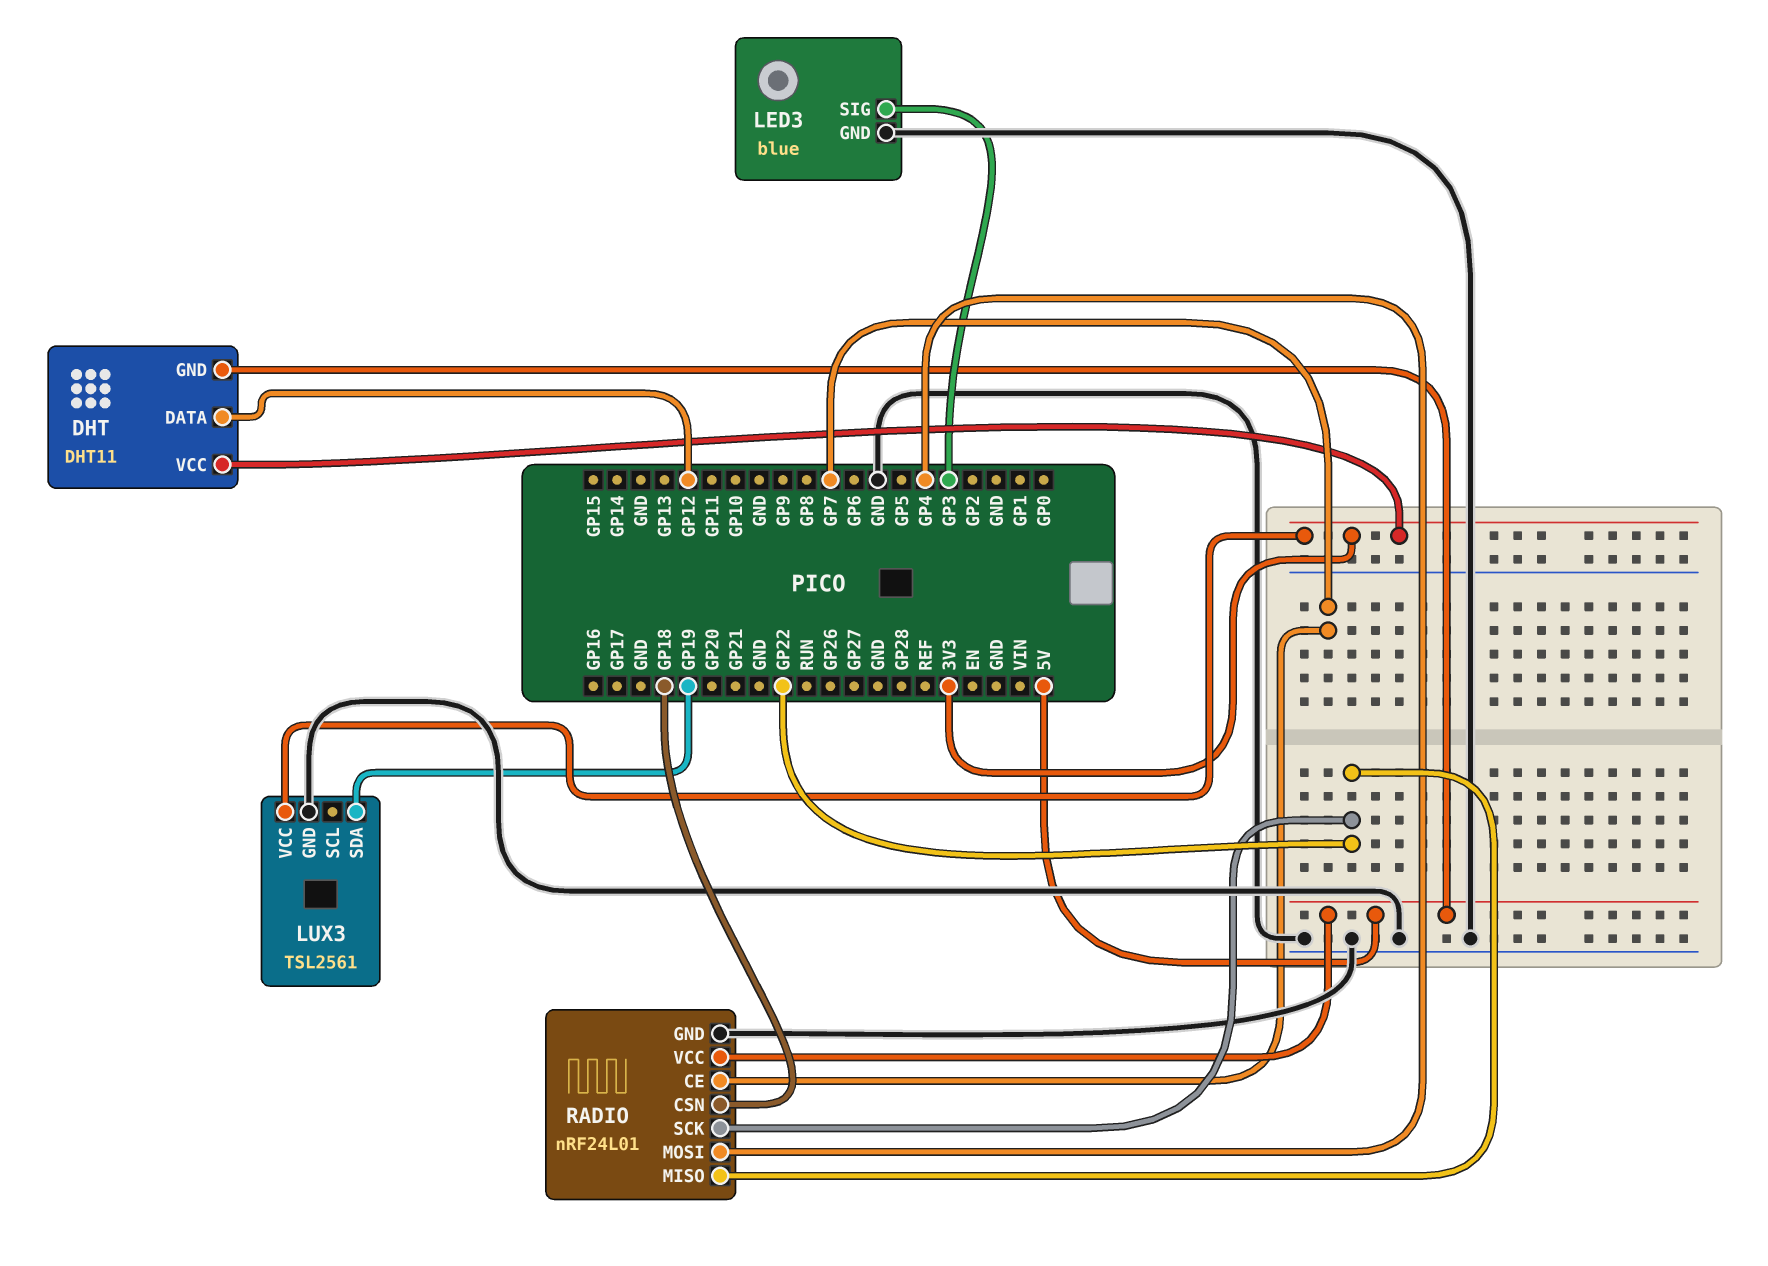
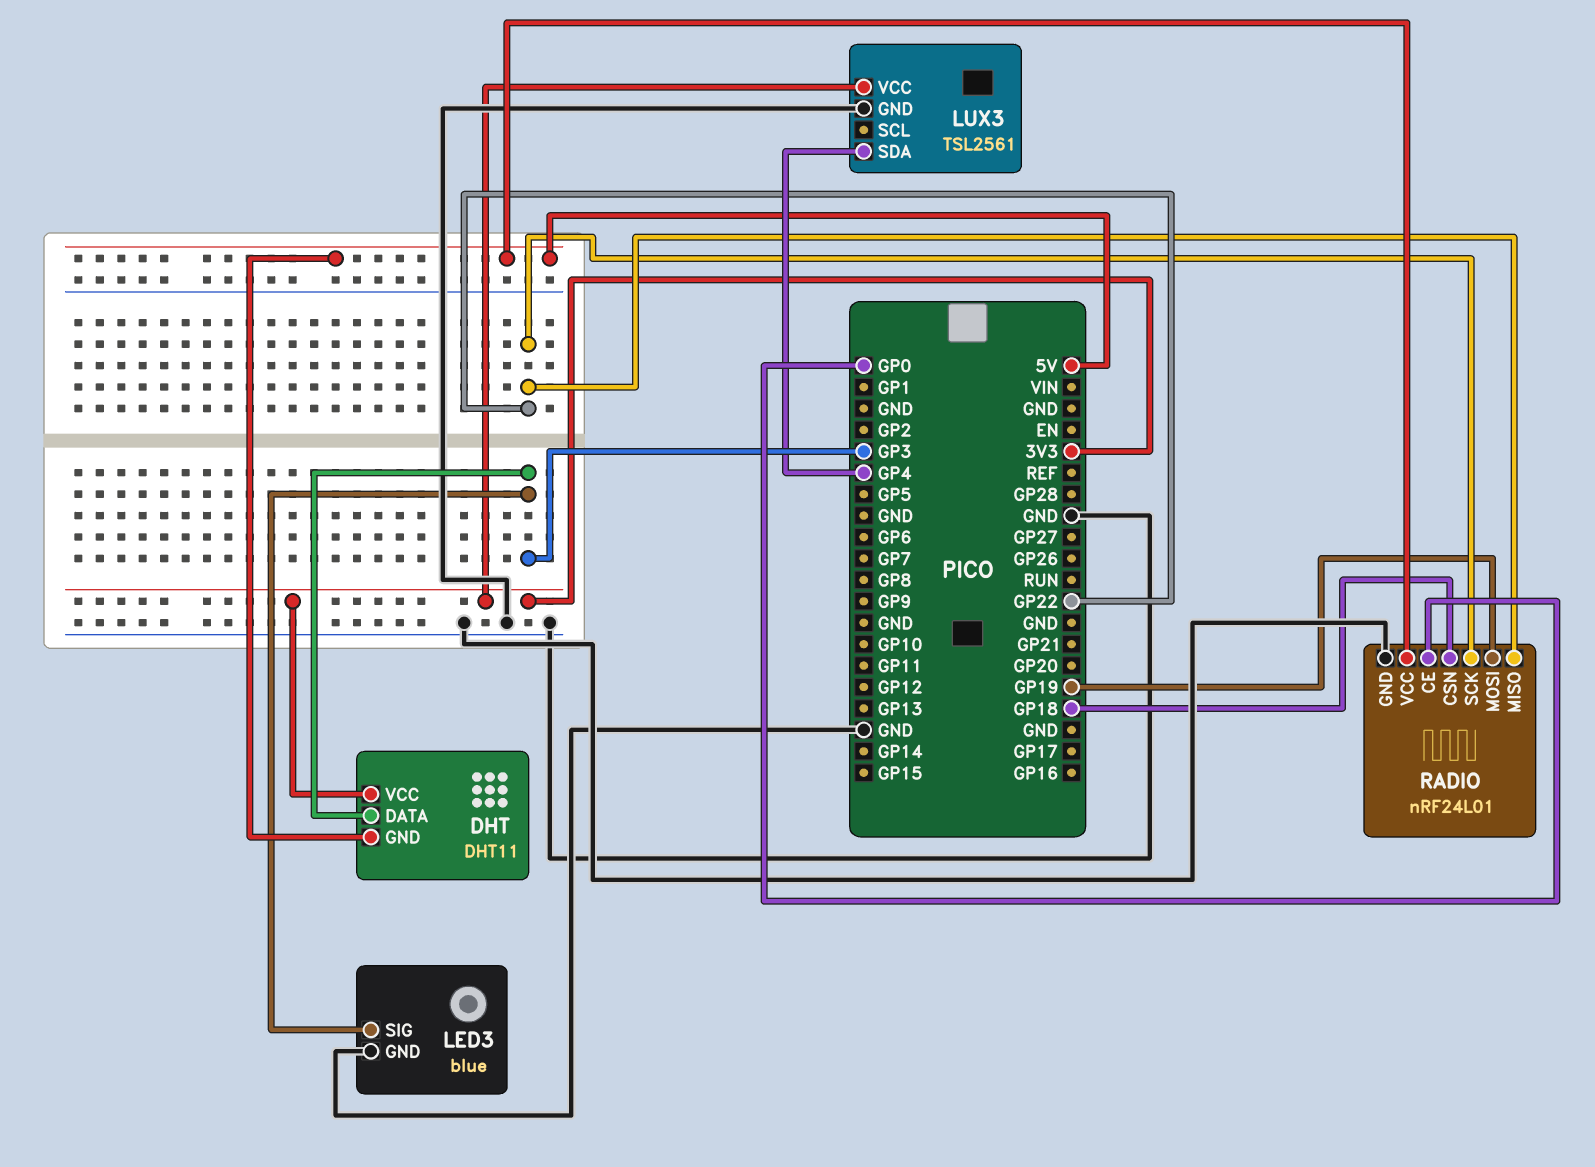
DHT pin DATA: GP12 -> GP3
LUX3 pin SDA: GP19 -> GP4
RADIO pin CE: GP7 -> GP0
RADIO pin MOSI: GP4 -> GP19

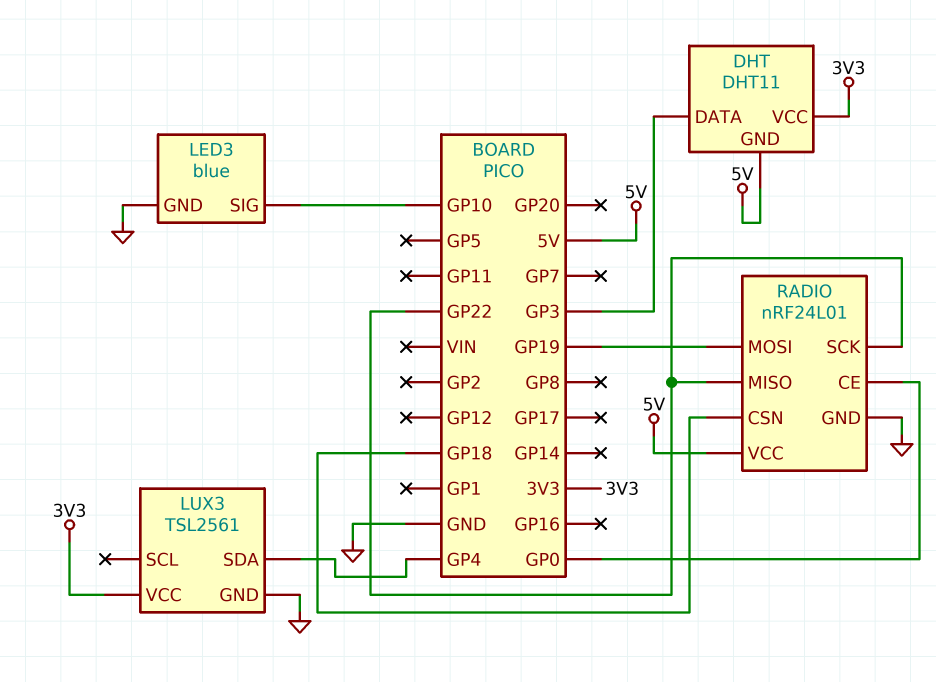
LED3 pin SIG: GP3 -> GP10

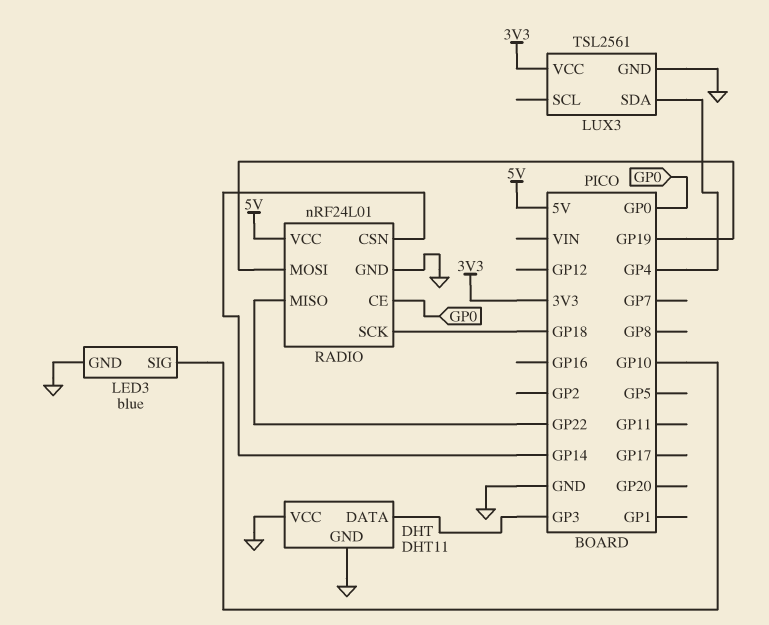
DHT pin GND: 5V -> GND
DHT pin VCC: 3V3 -> GND
RADIO pin CSN: GP18 -> GP14
RADIO pin SCK: GP22 -> GP18

